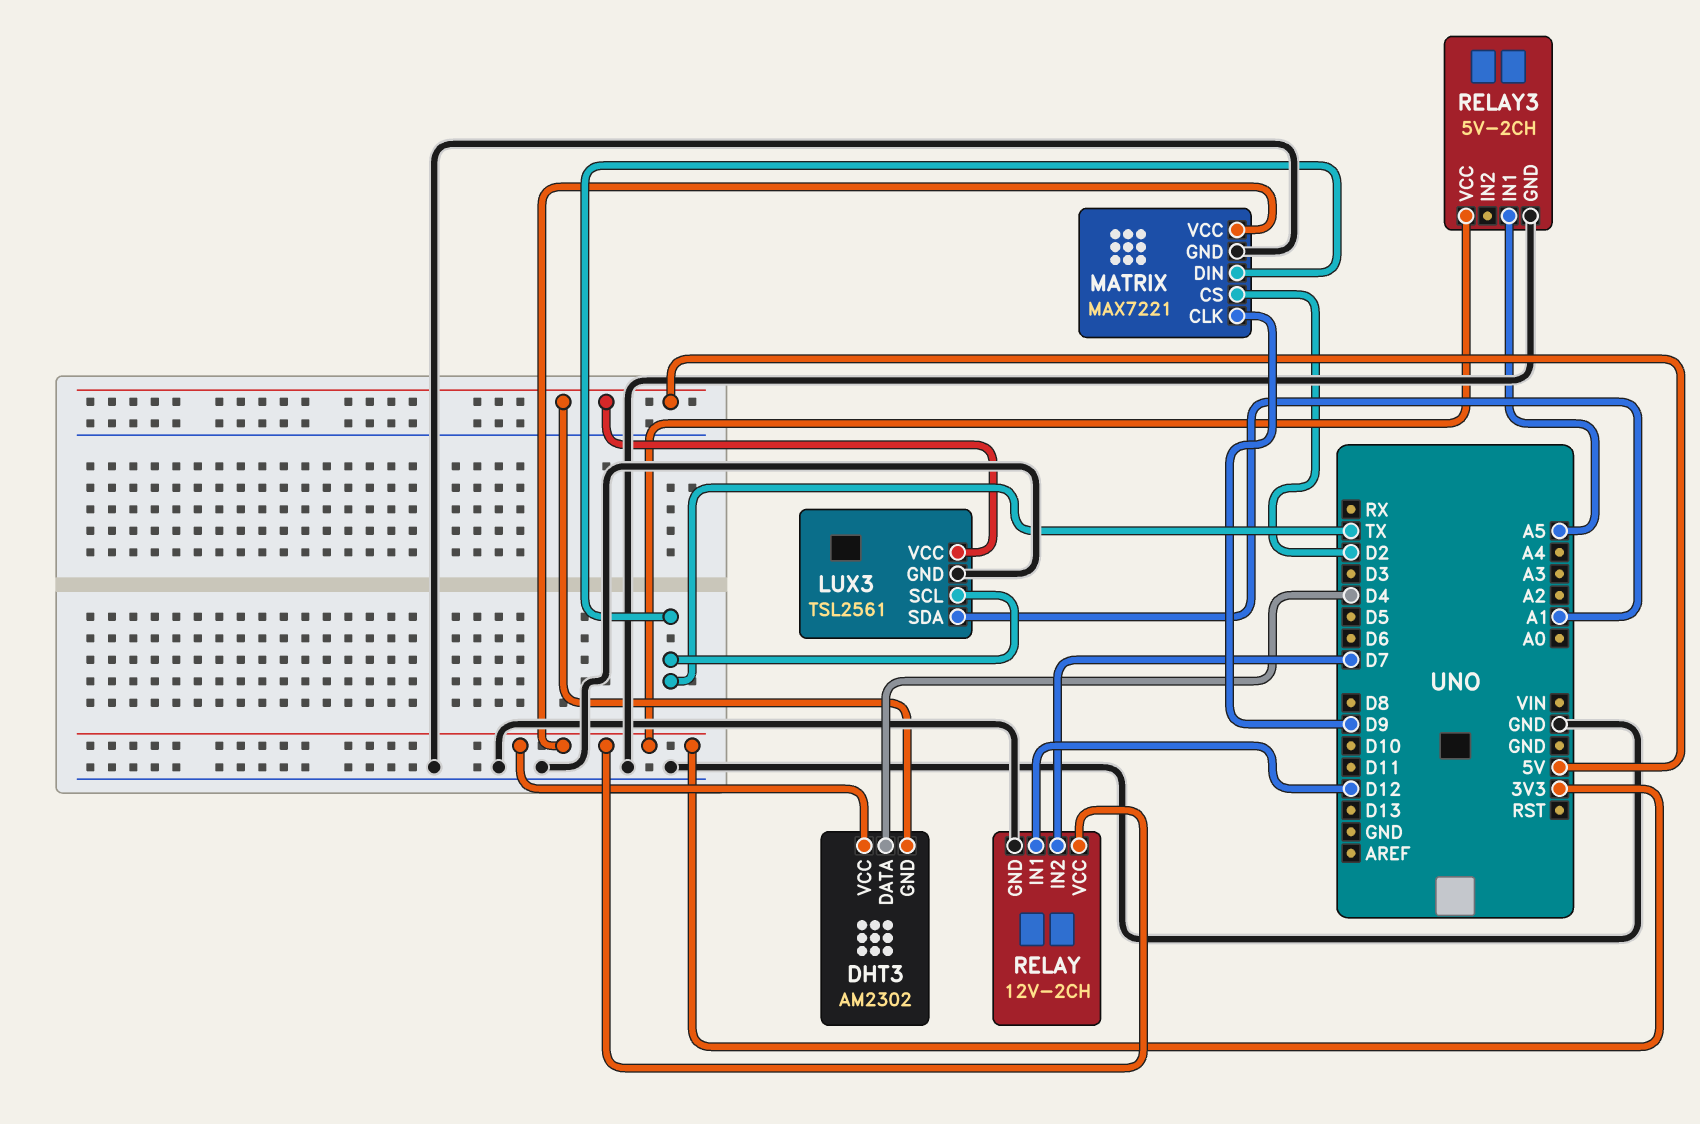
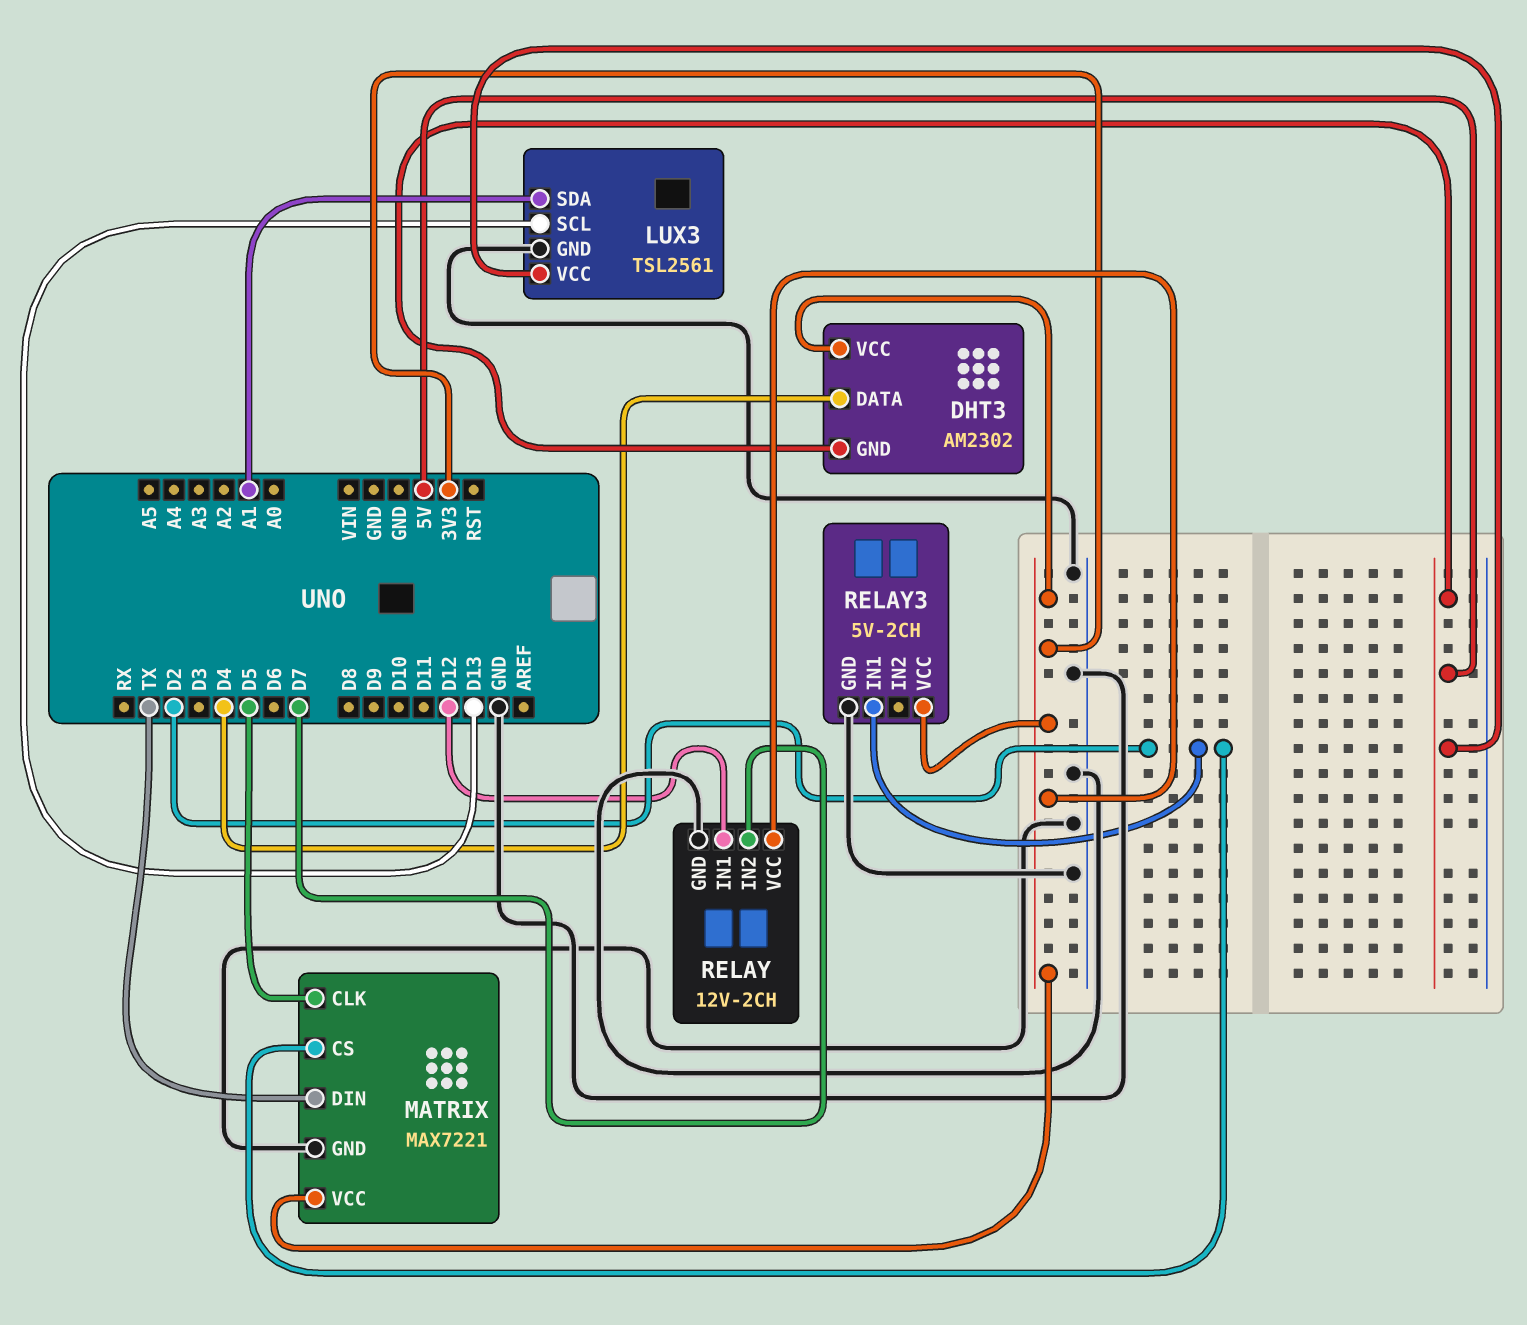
LUX3 pin SCL: TX -> D13
MATRIX pin CLK: D9 -> D5
RELAY3 pin IN1: A5 -> D2

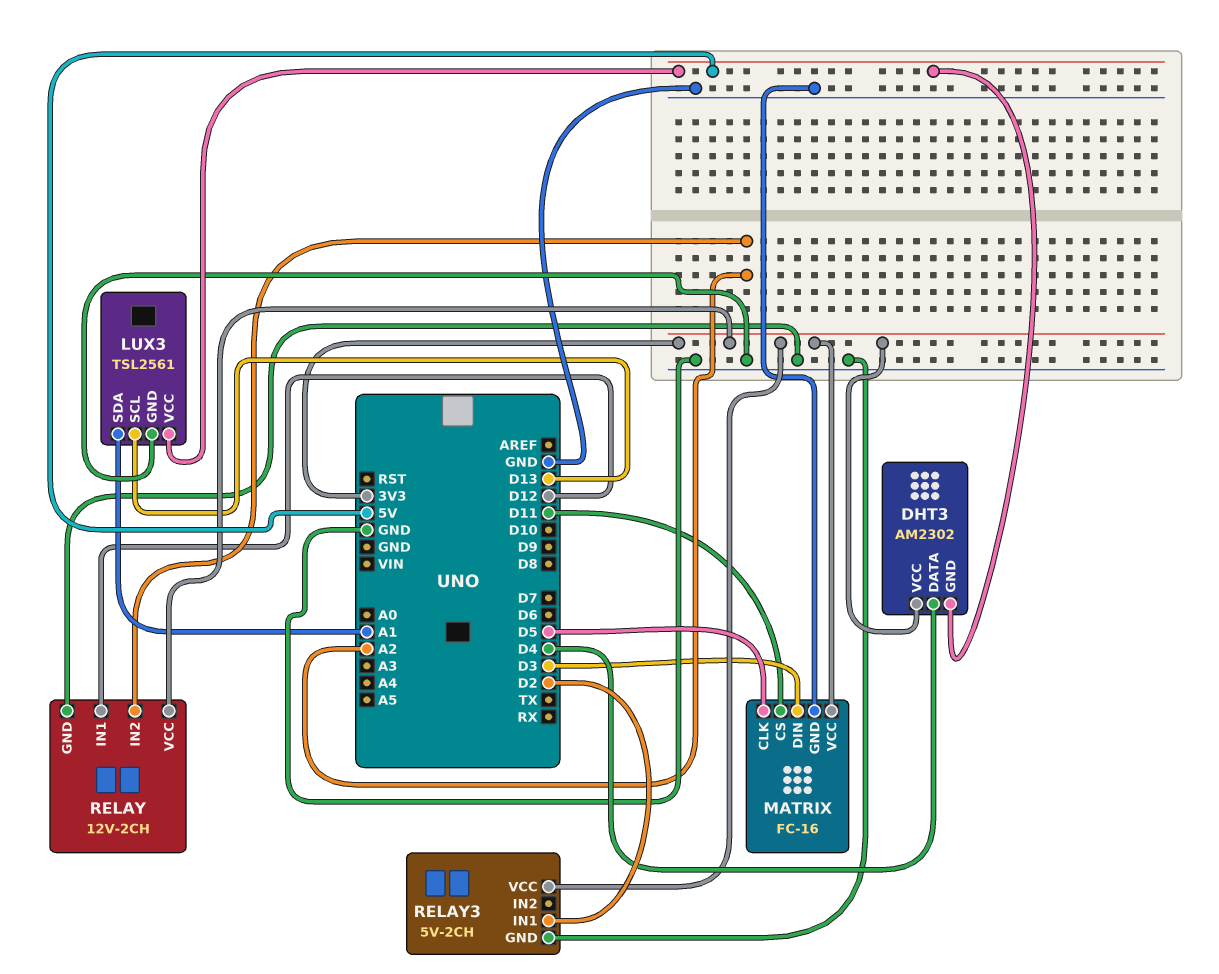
MATRIX: MAX7221 -> FC-16
MATRIX pin CS: D2 -> D11
MATRIX pin DIN: TX -> D3
RELAY pin IN2: D7 -> A2

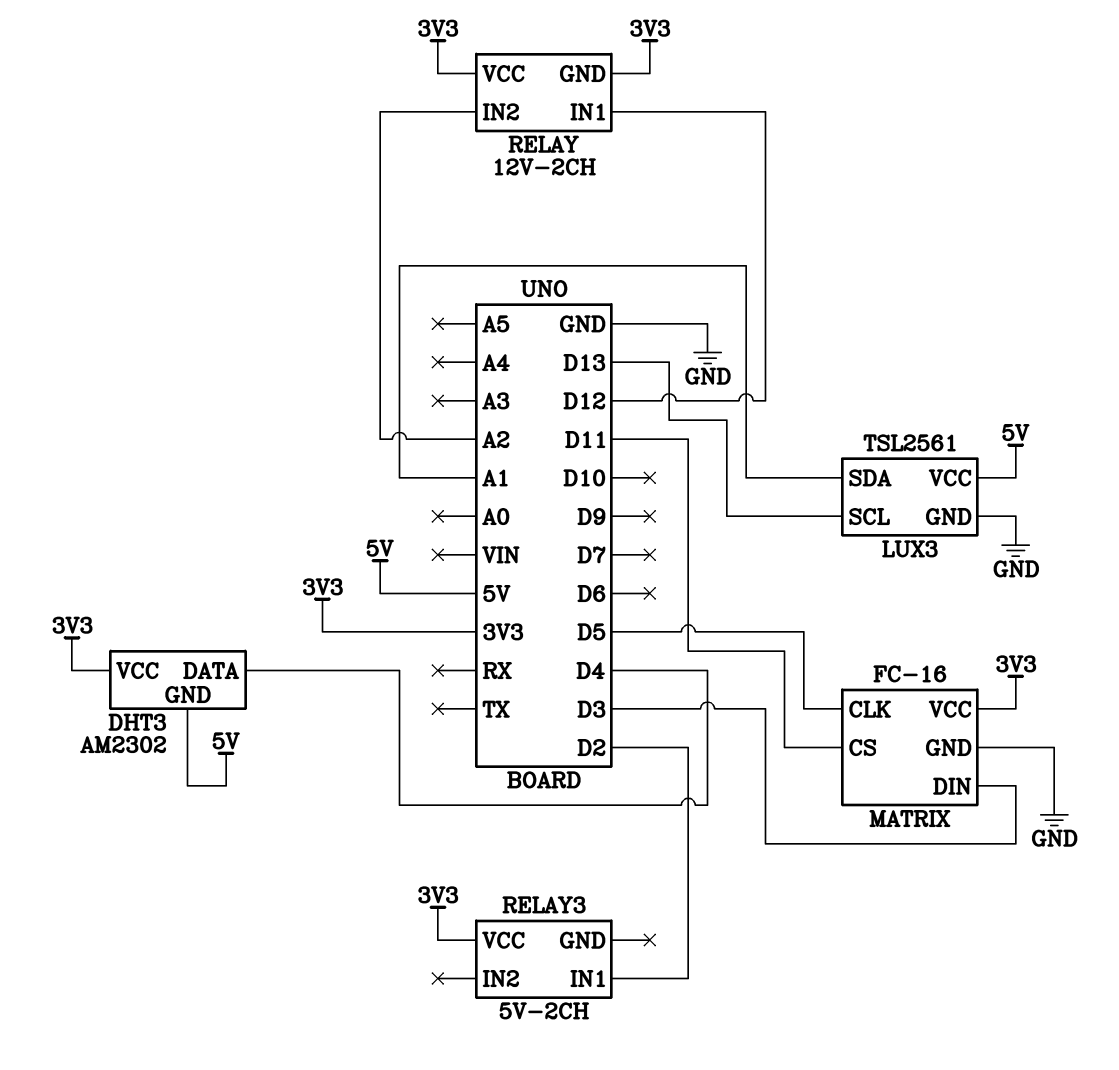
RELAY pin GND: GND -> 3V3
RELAY3 pin GND: GND -> none

